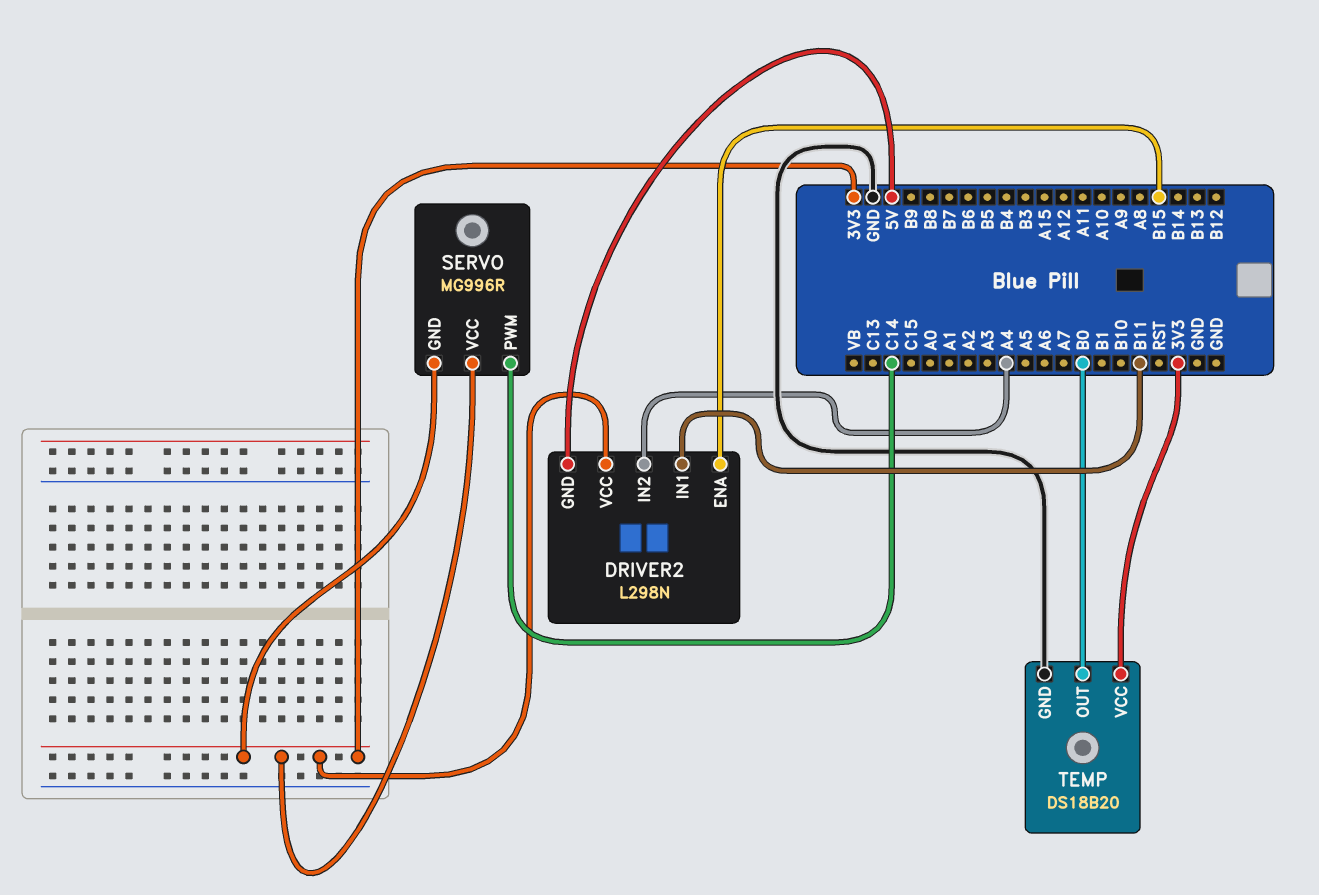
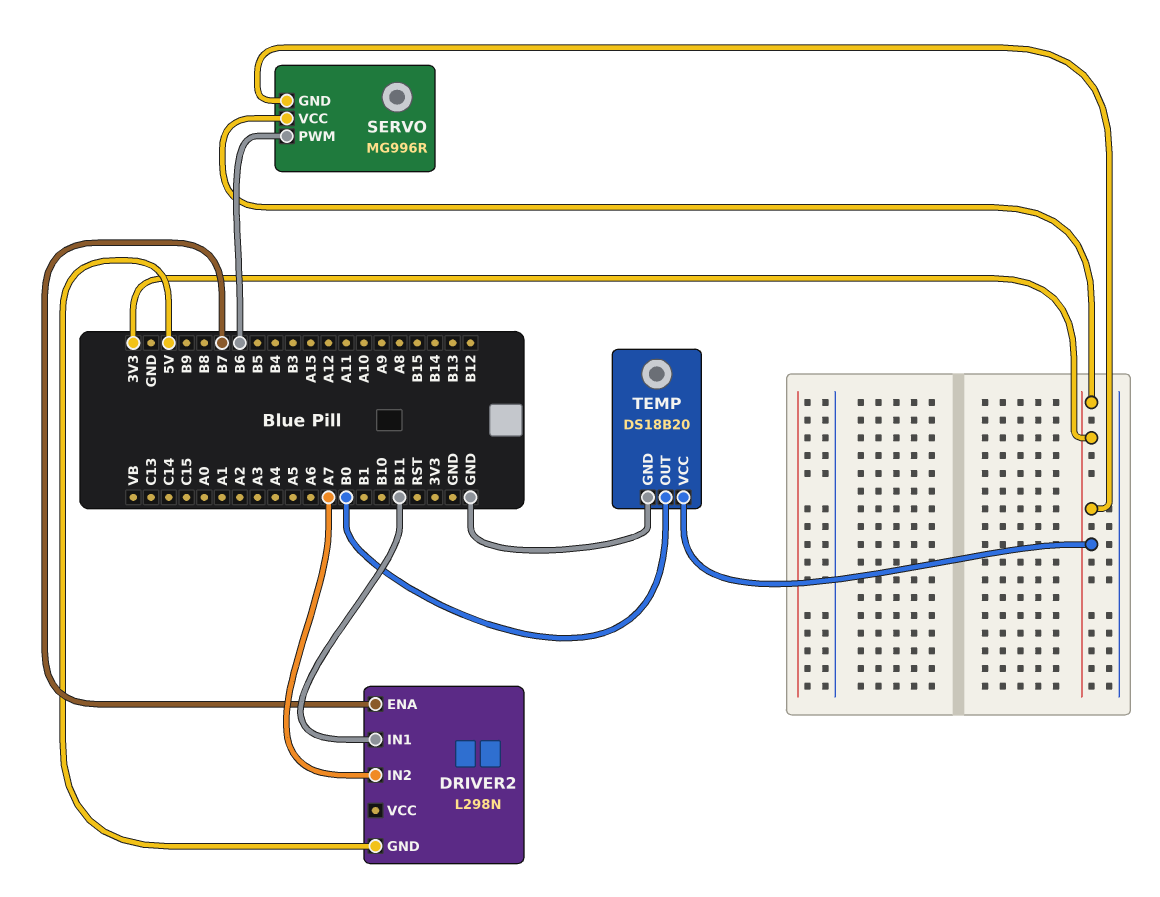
DRIVER2 pin ENA: B15 -> B7
DRIVER2 pin IN2: A4 -> A7
DRIVER2 pin VCC: 3V3 -> none
SERVO pin PWM: C14 -> B6

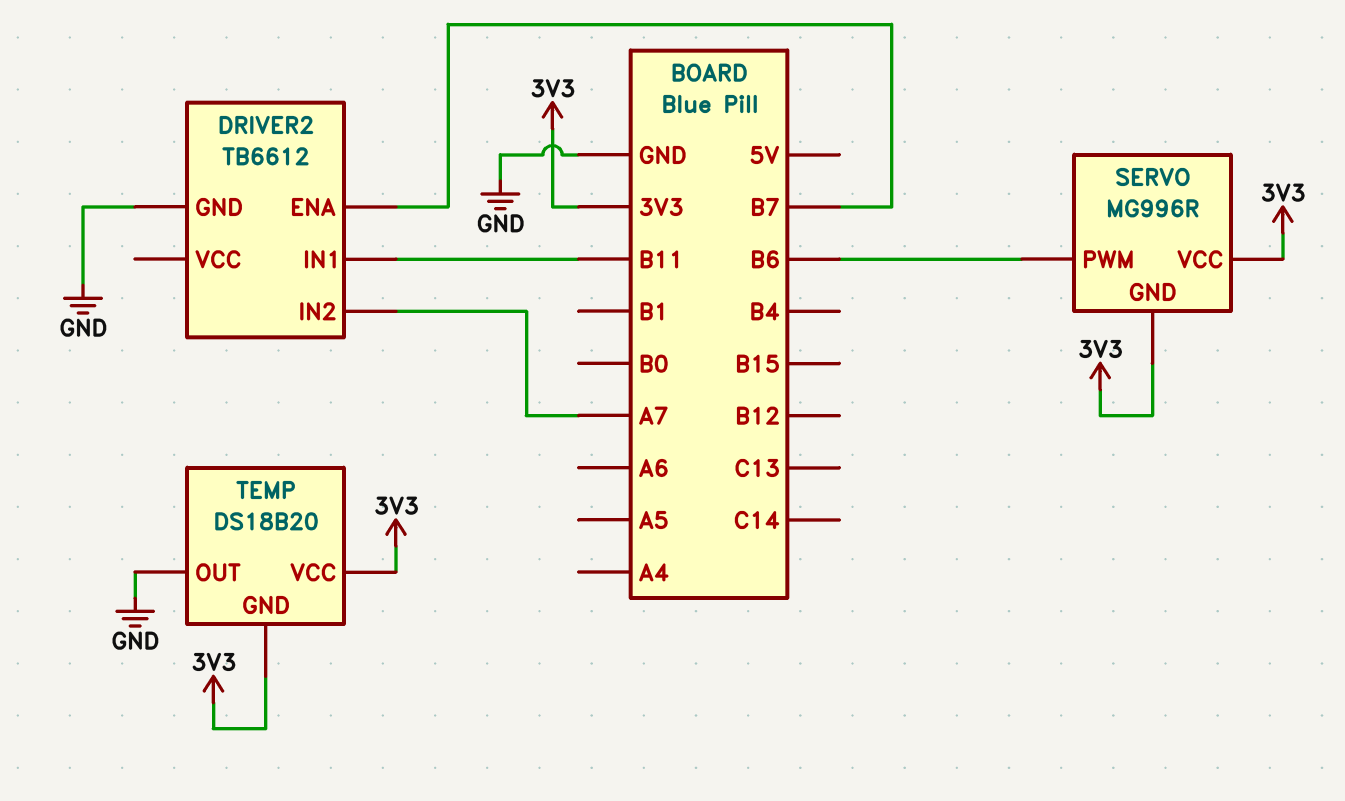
DRIVER2: L298N -> TB6612
DRIVER2 pin GND: 5V -> GND
TEMP pin GND: GND -> 3V3
TEMP pin OUT: B0 -> GND

